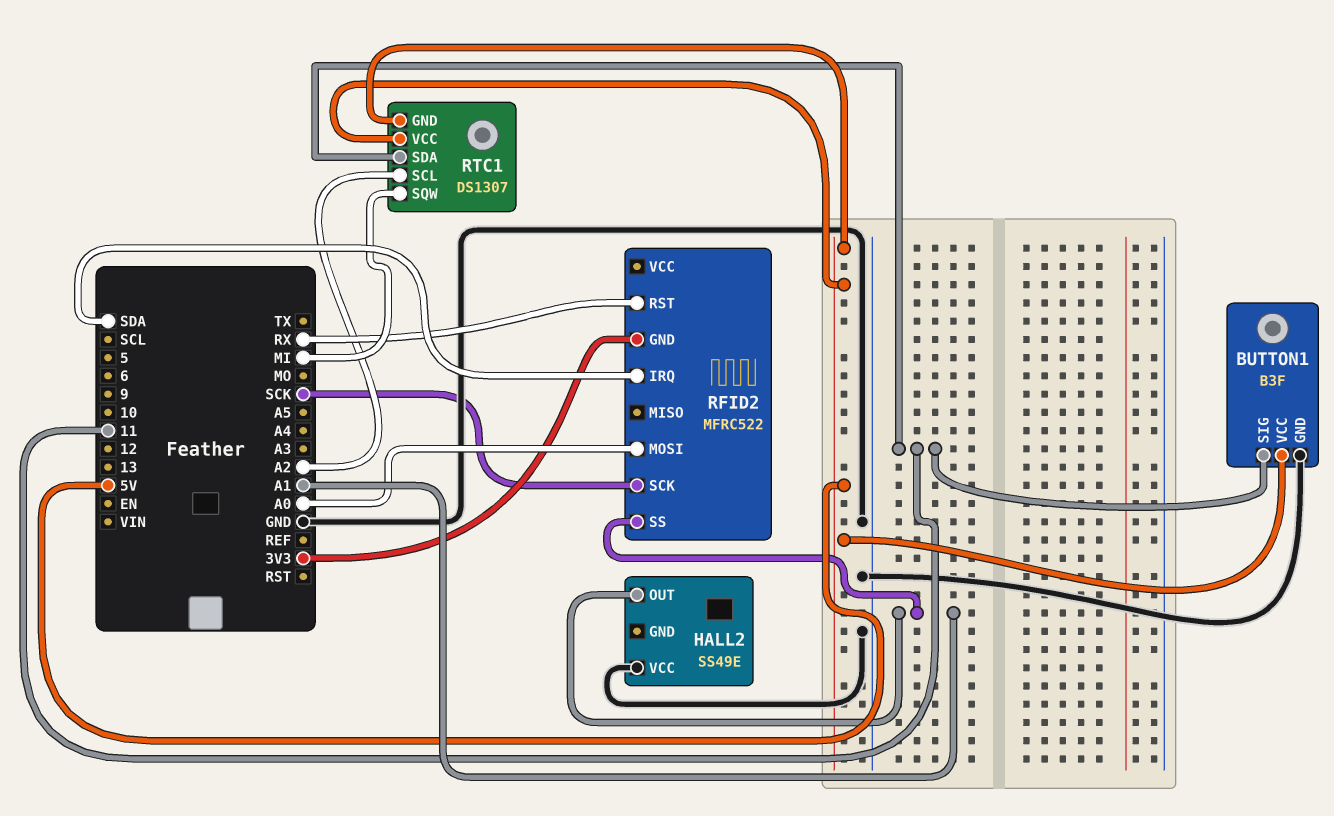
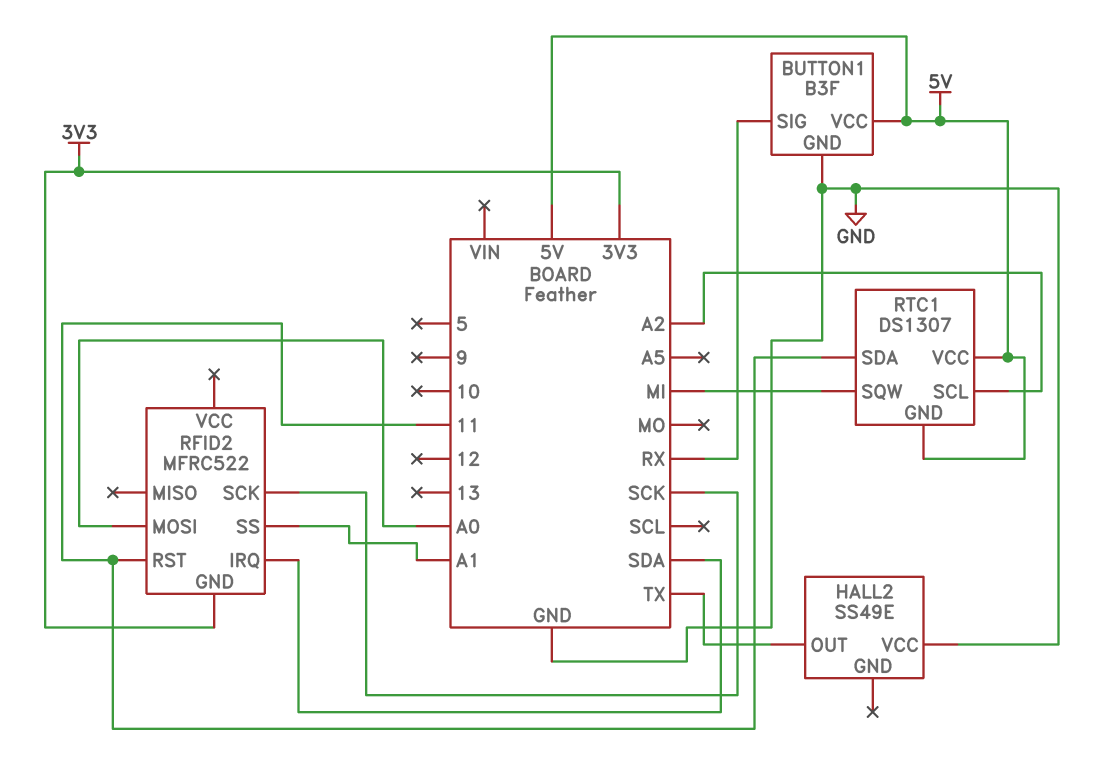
BUTTON1 pin SIG: 11 -> RX
HALL2 pin OUT: A1 -> TX
RFID2 pin RST: RX -> 11

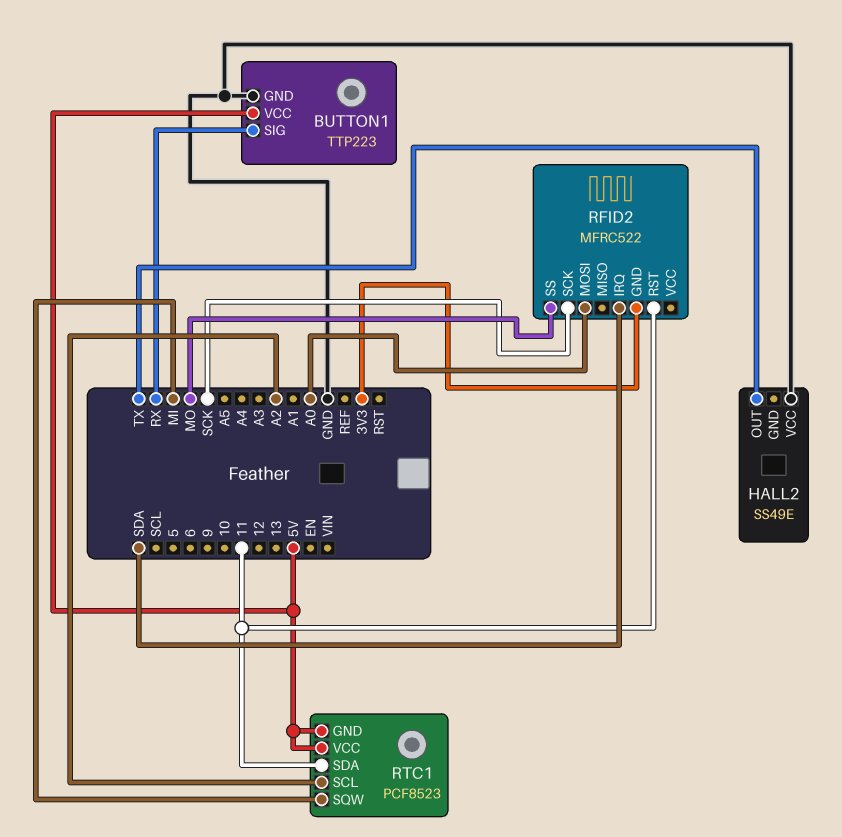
BUTTON1: B3F -> TTP223
RFID2 pin SS: A1 -> MO
RTC1: DS1307 -> PCF8523

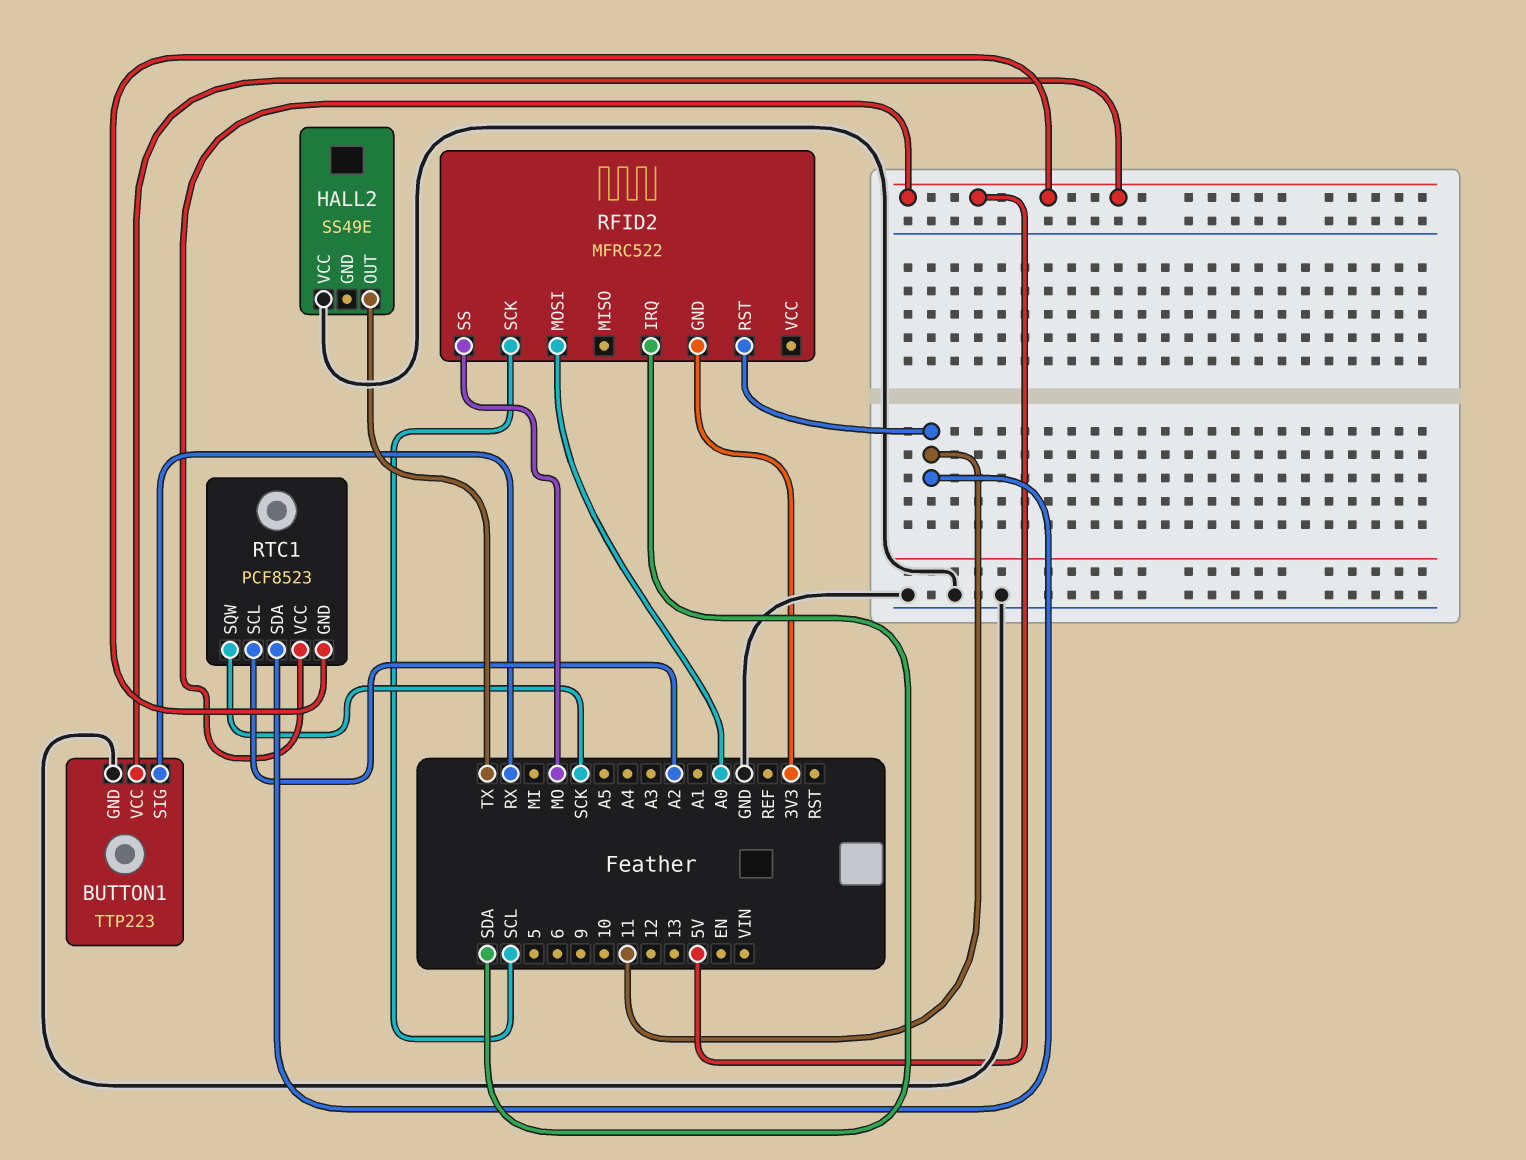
RFID2 pin SCK: SCK -> SCL
RTC1 pin SQW: MI -> SCK

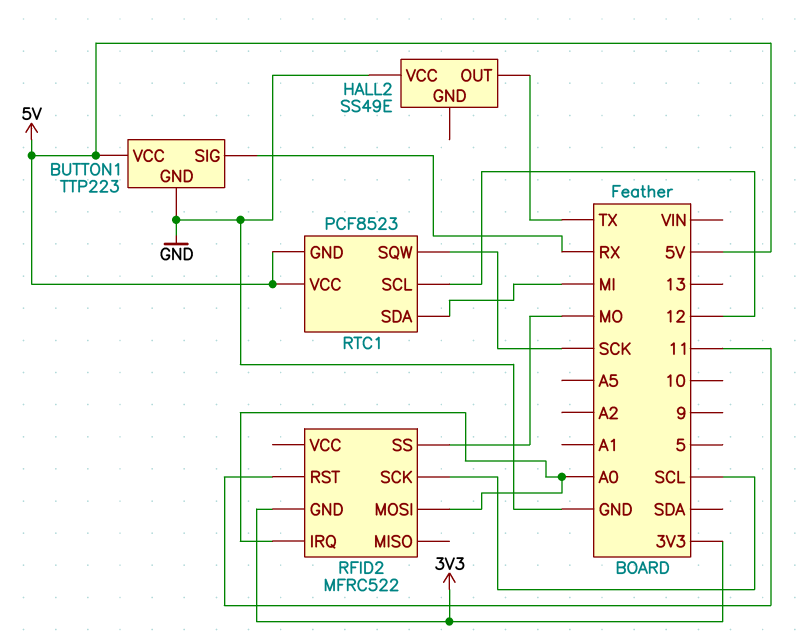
RFID2 pin IRQ: SDA -> A0
RTC1 pin SCL: A2 -> 12
RTC1 pin SDA: 11 -> MI

